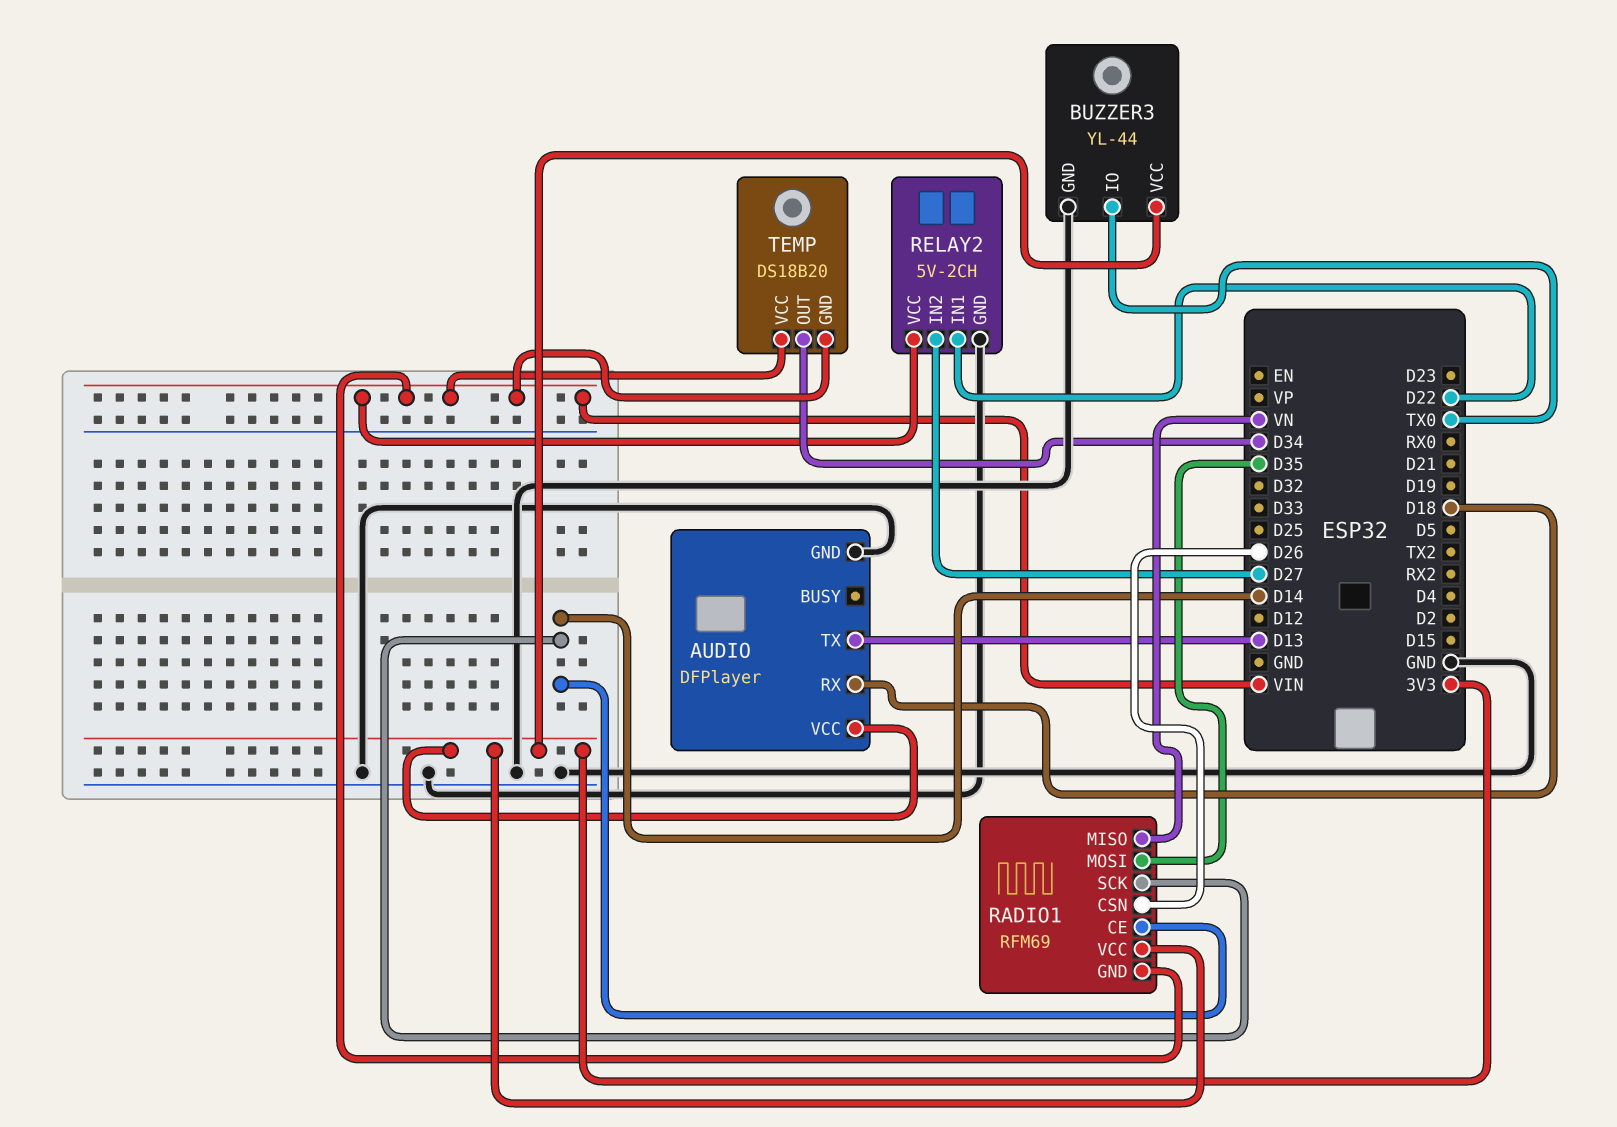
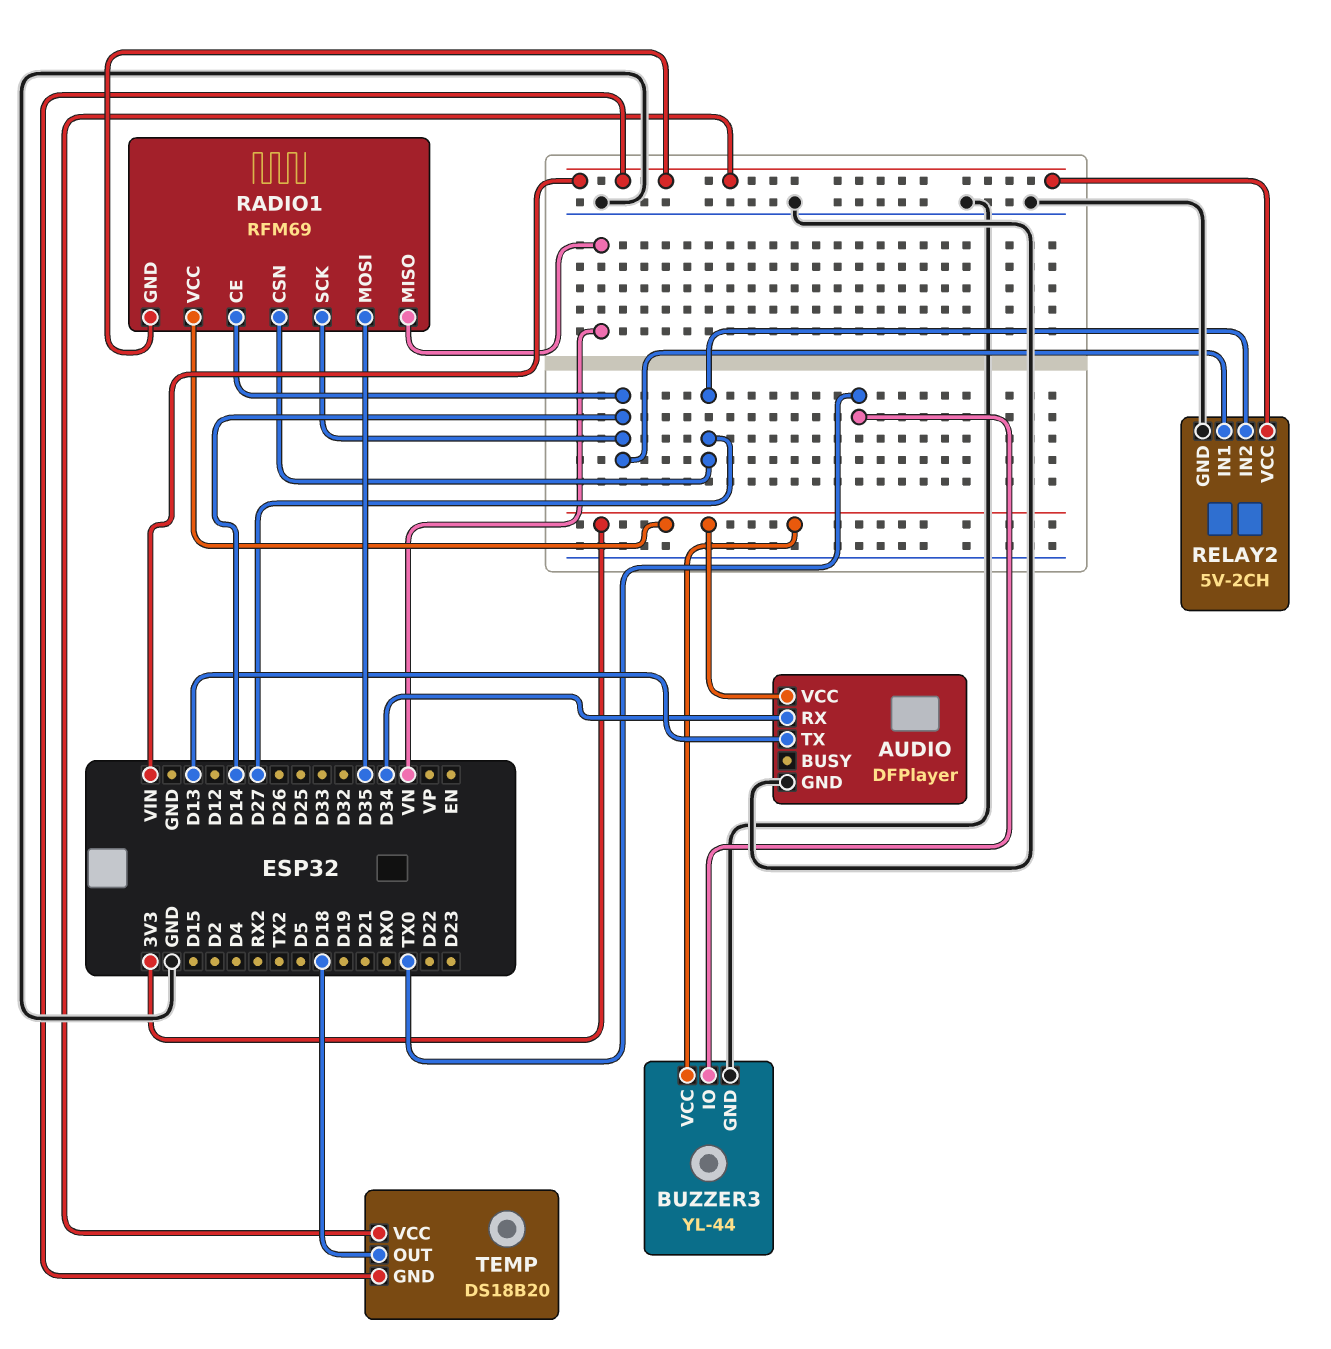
AUDIO pin RX: D18 -> D34
RADIO1 pin CSN: D26 -> D27
RELAY2 pin IN1: D22 -> D14
TEMP pin OUT: D34 -> D18

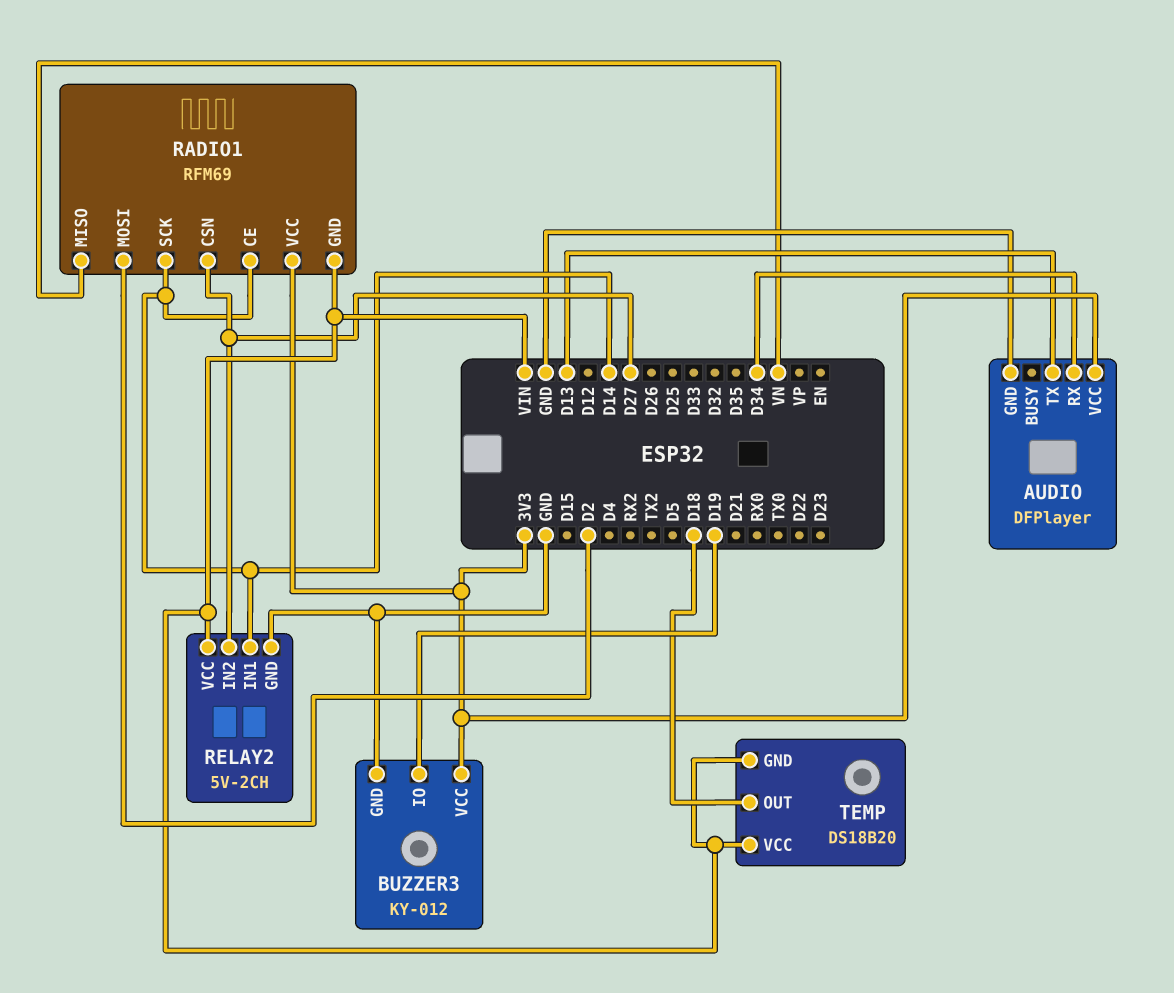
BUZZER3: YL-44 -> KY-012
BUZZER3 pin IO: TX0 -> D19
RADIO1 pin MOSI: D35 -> D2

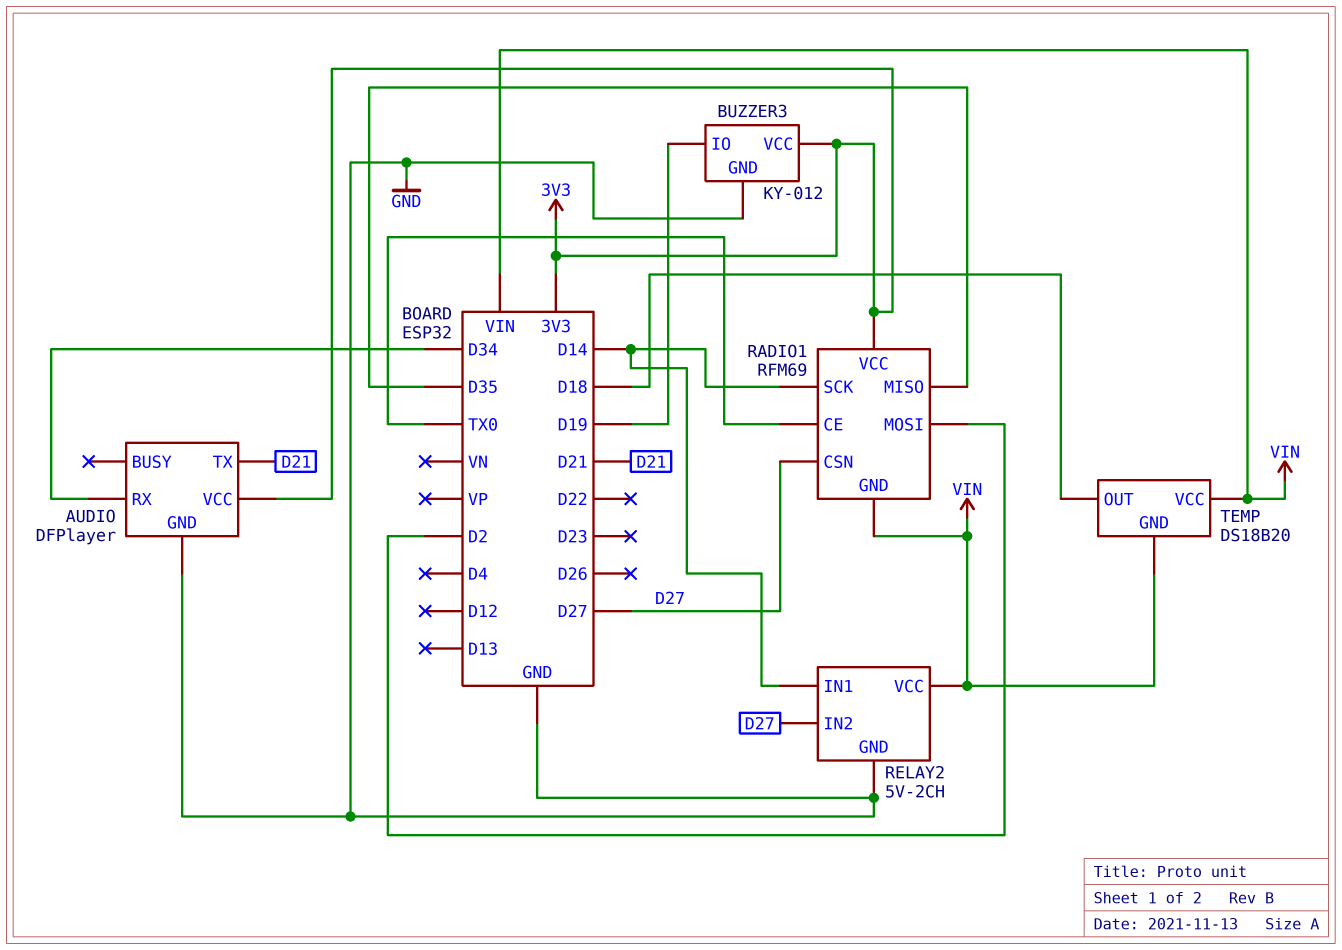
AUDIO pin TX: D13 -> D21
RADIO1 pin CE: D14 -> TX0
RADIO1 pin MISO: VN -> D35

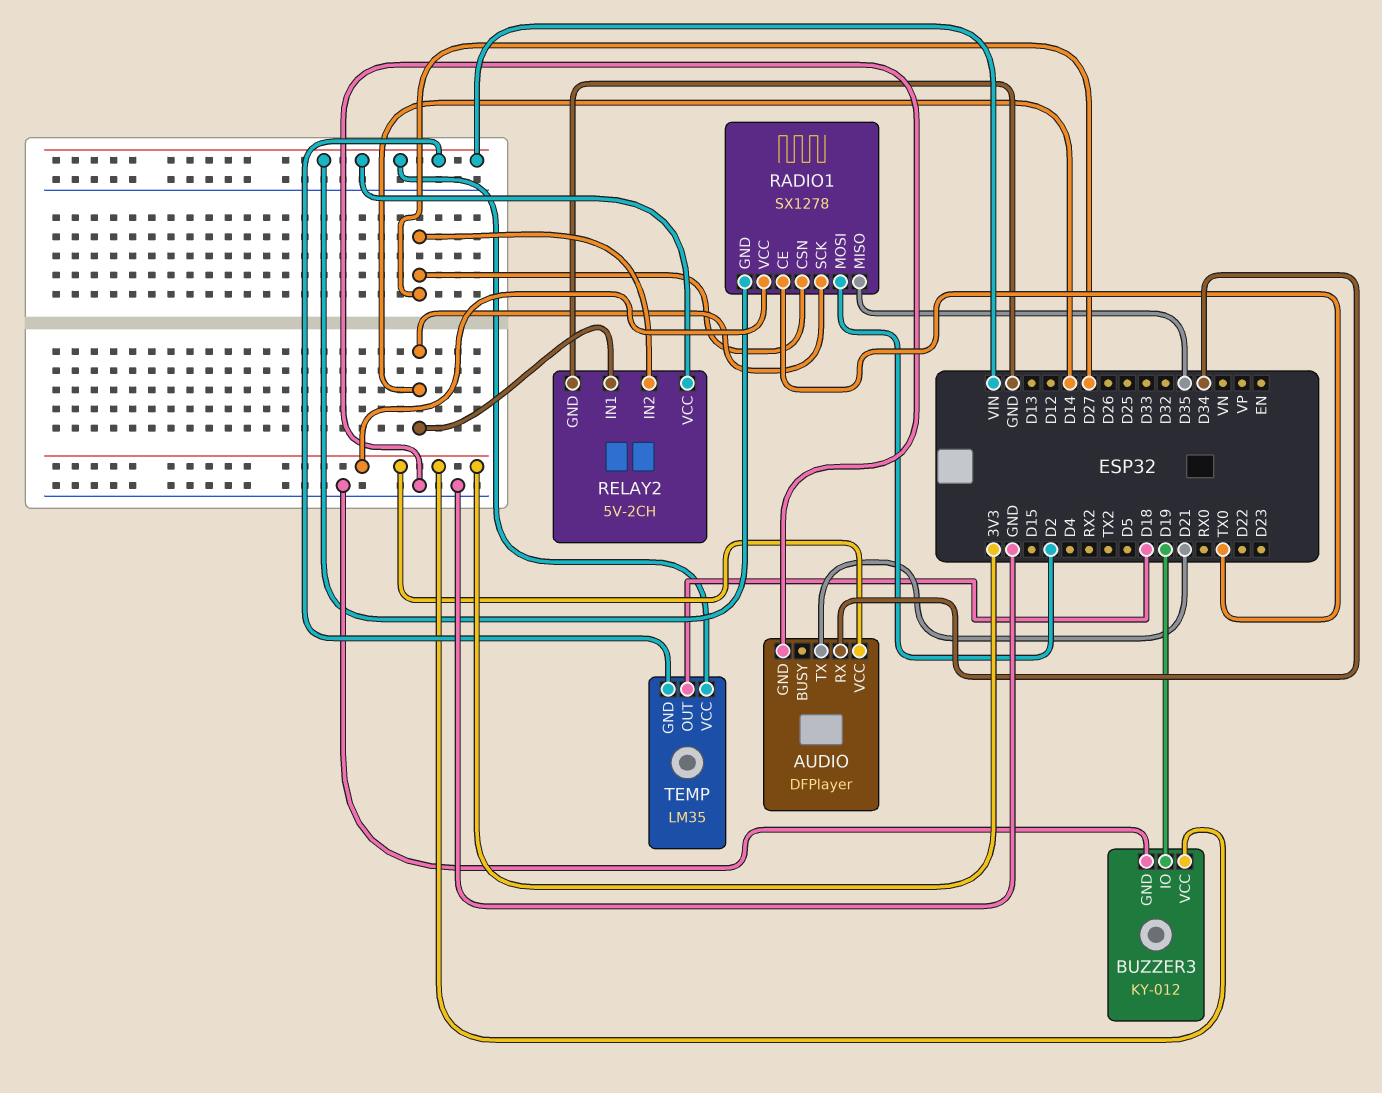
RADIO1: RFM69 -> SX1278
TEMP: DS18B20 -> LM35

